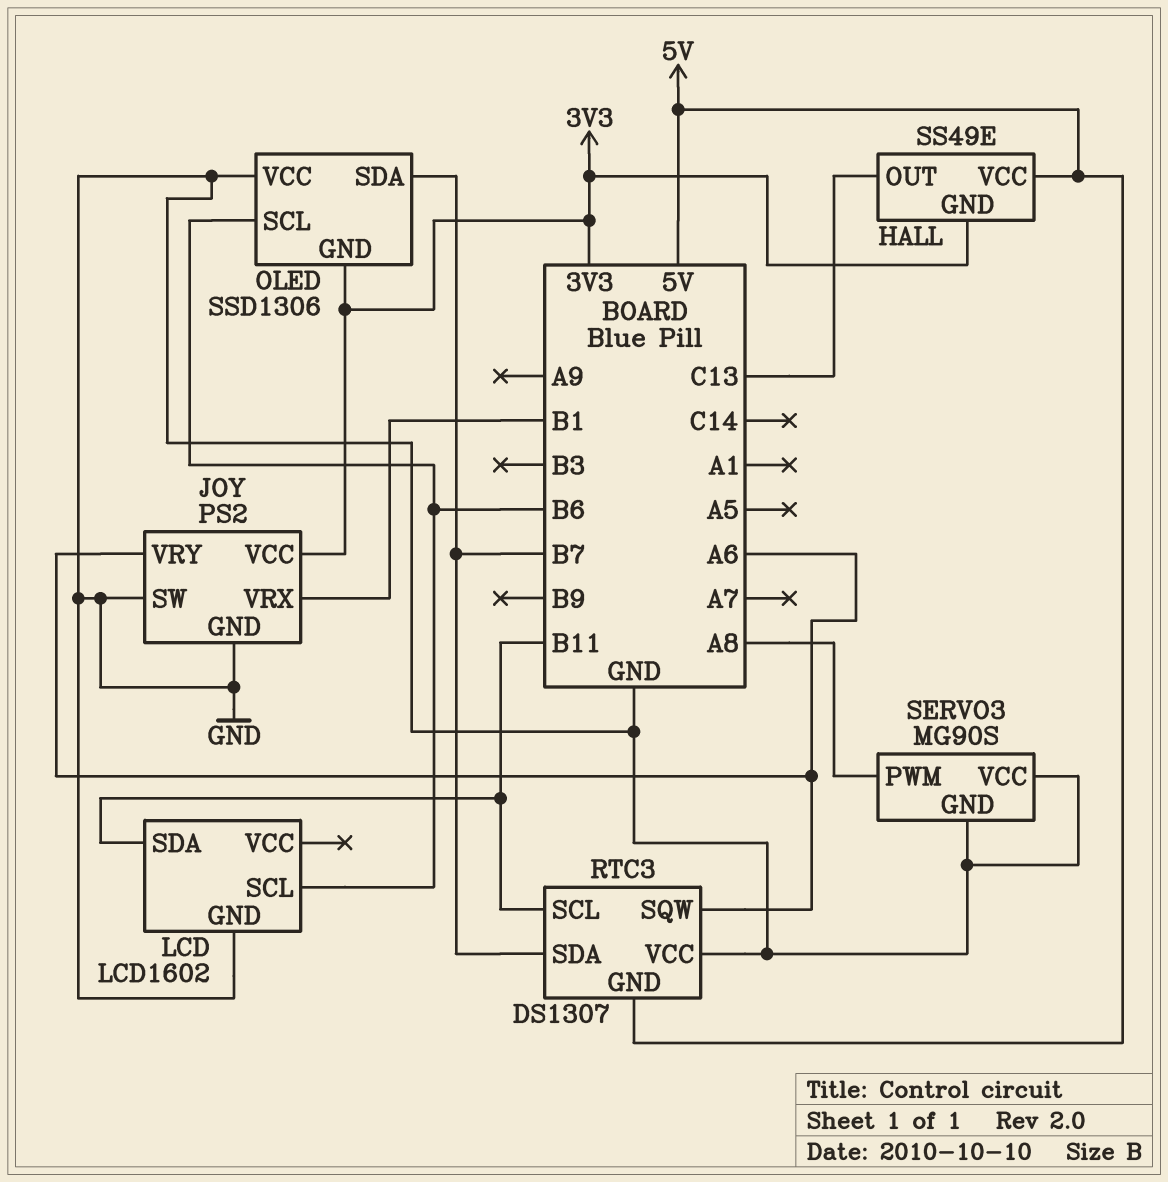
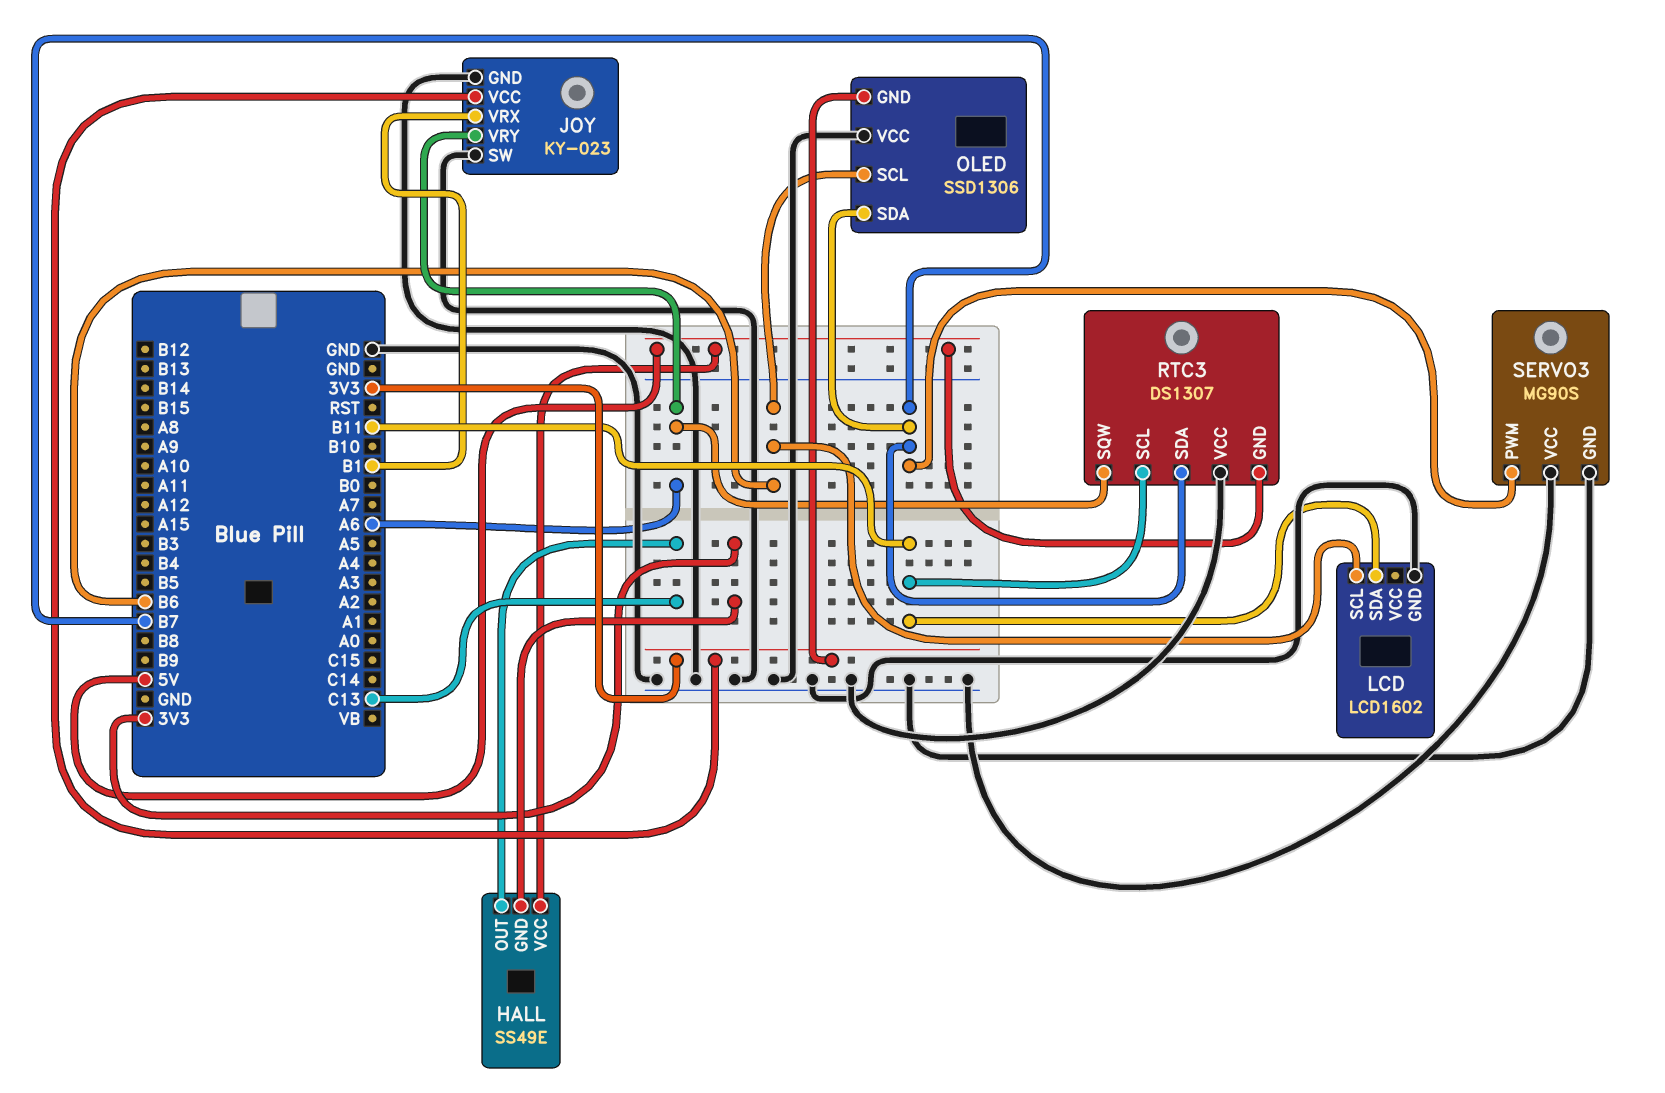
JOY: PS2 -> KY-023
SERVO3 pin PWM: A8 -> B7

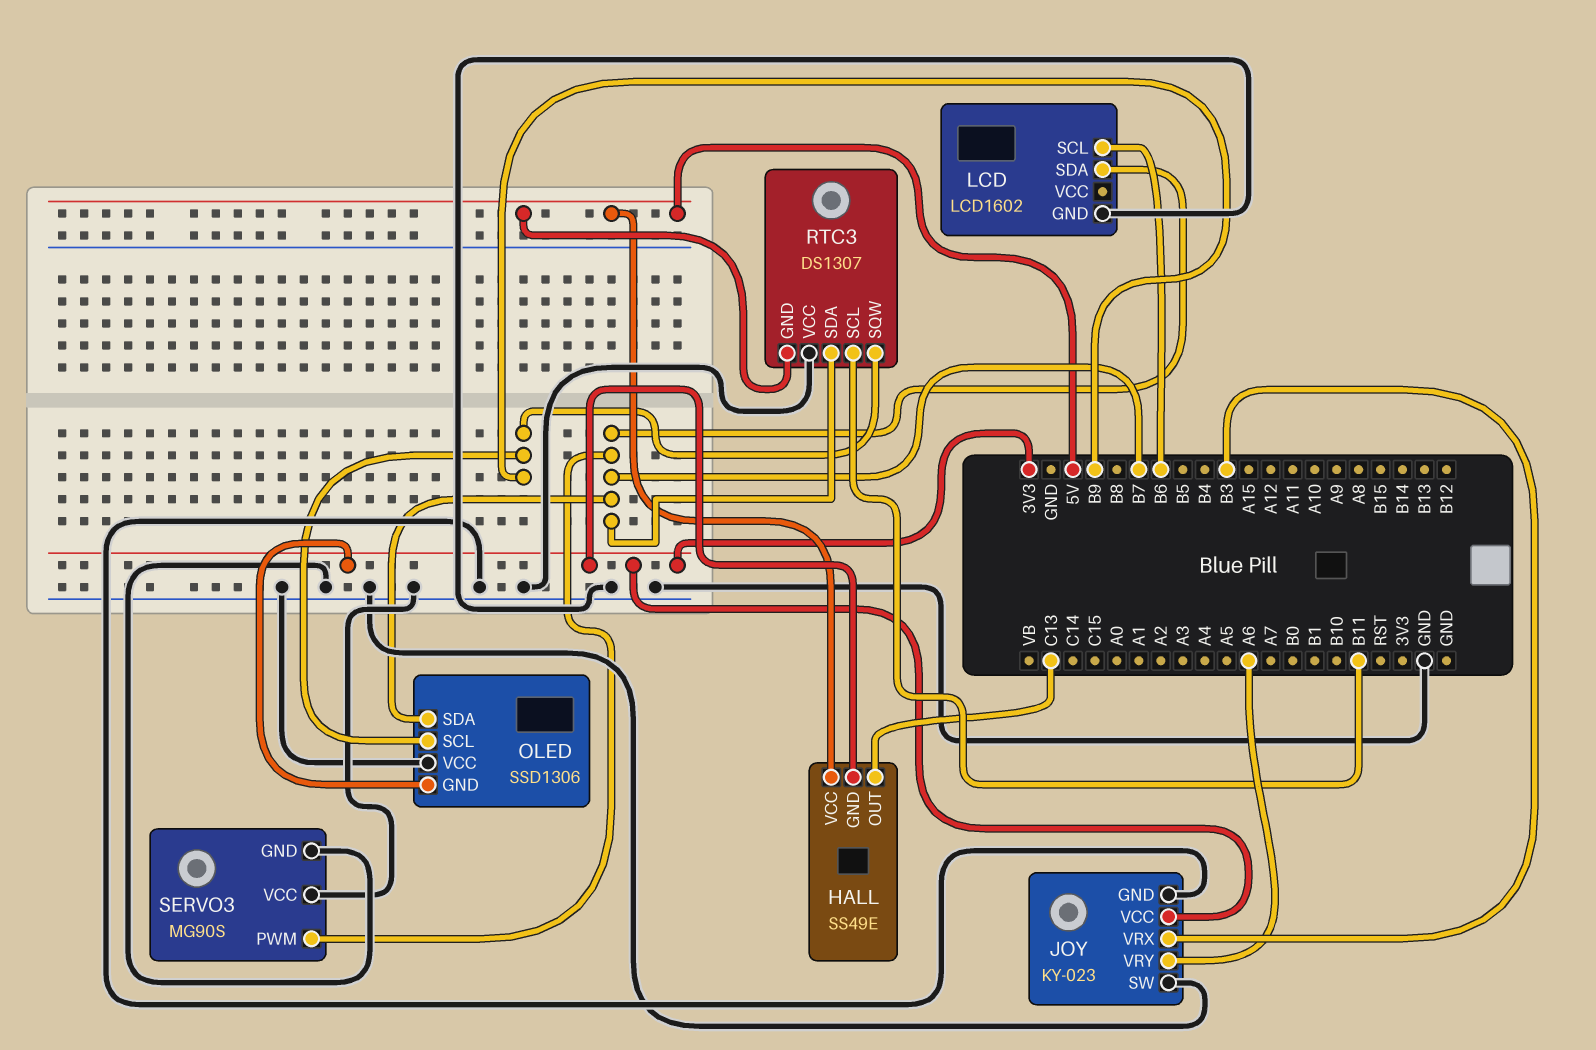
JOY pin VRX: B1 -> B3
LCD pin SDA: B11 -> B7
OLED pin SCL: B6 -> B9
RTC3 pin SQW: A6 -> B9

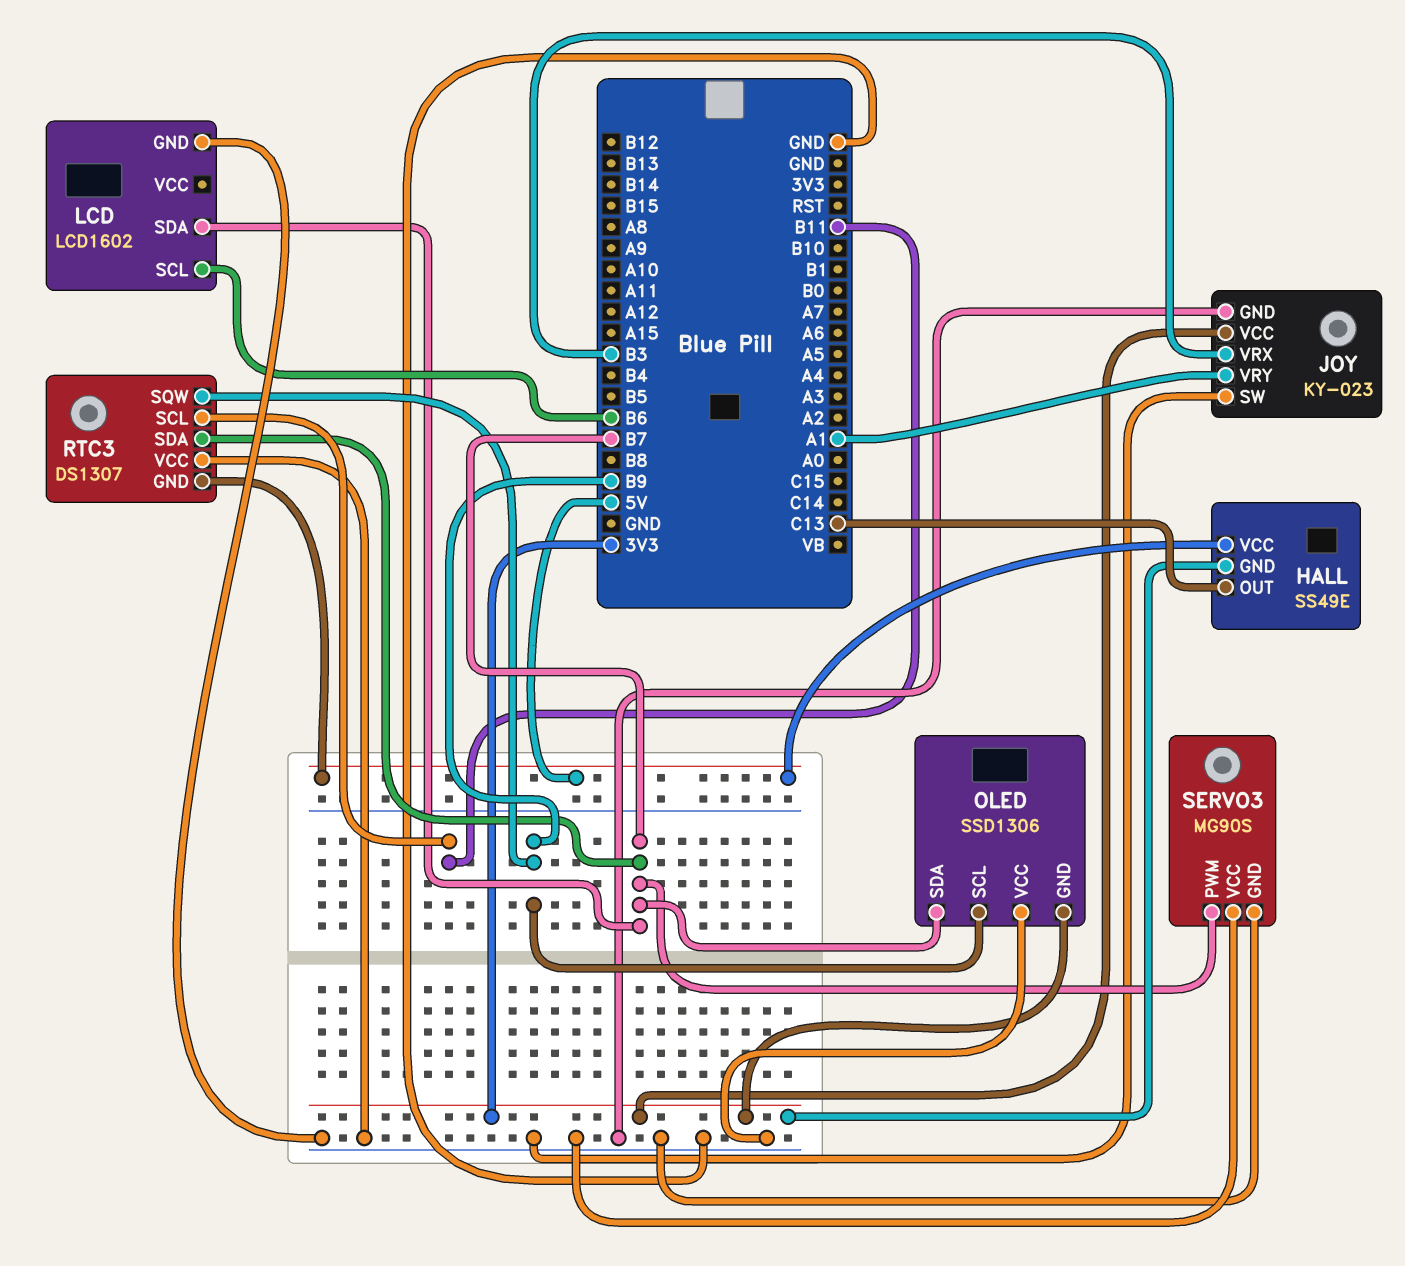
JOY pin VRY: A6 -> A1

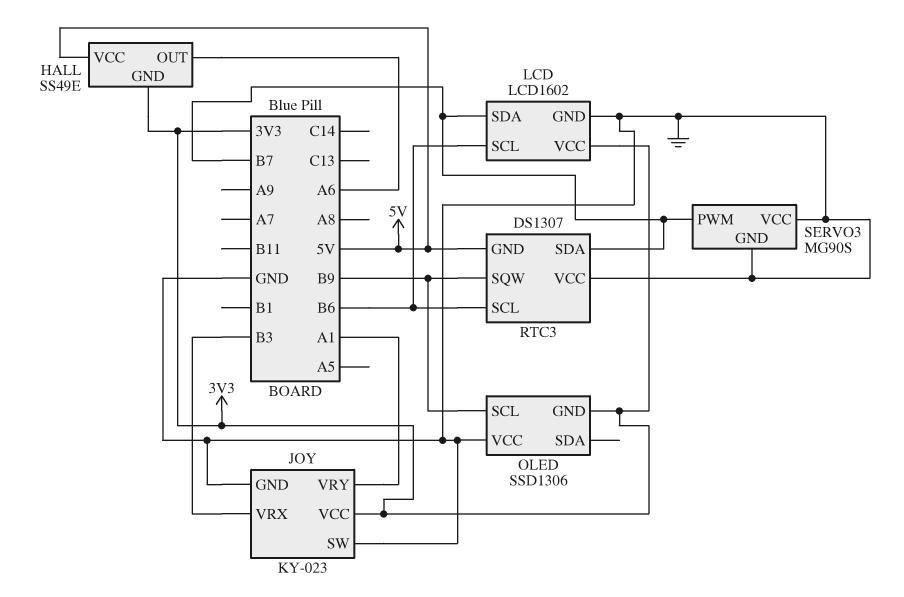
HALL pin OUT: C13 -> A6
LCD pin VCC: none -> 3V3
OLED pin SDA: B7 -> none
RTC3 pin SCL: B11 -> B6

